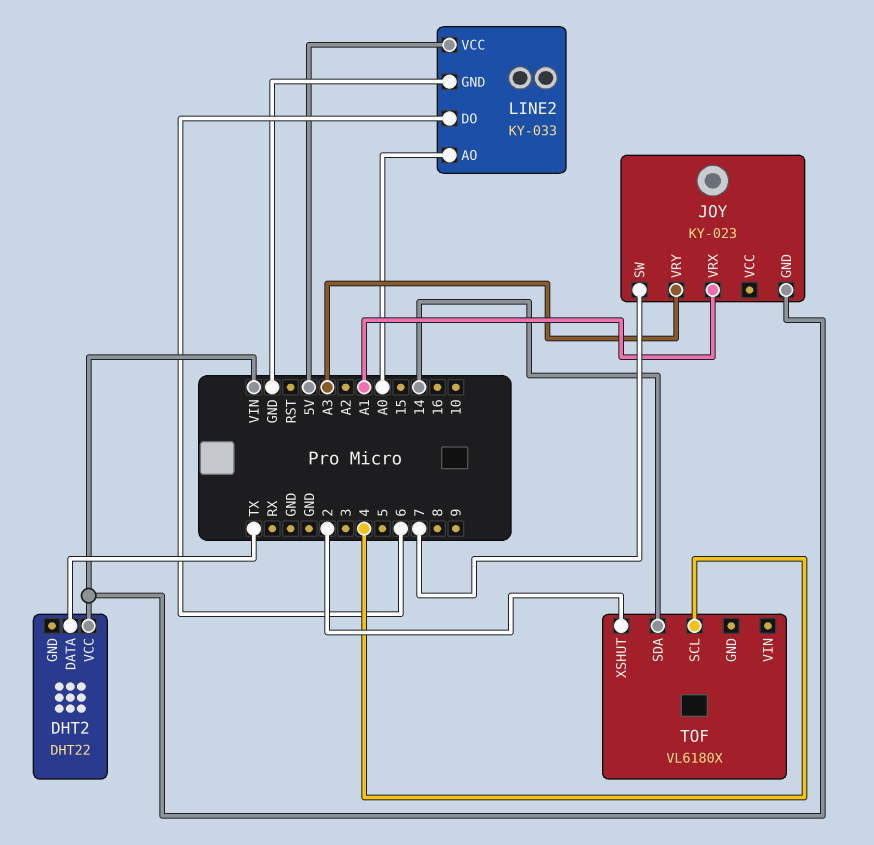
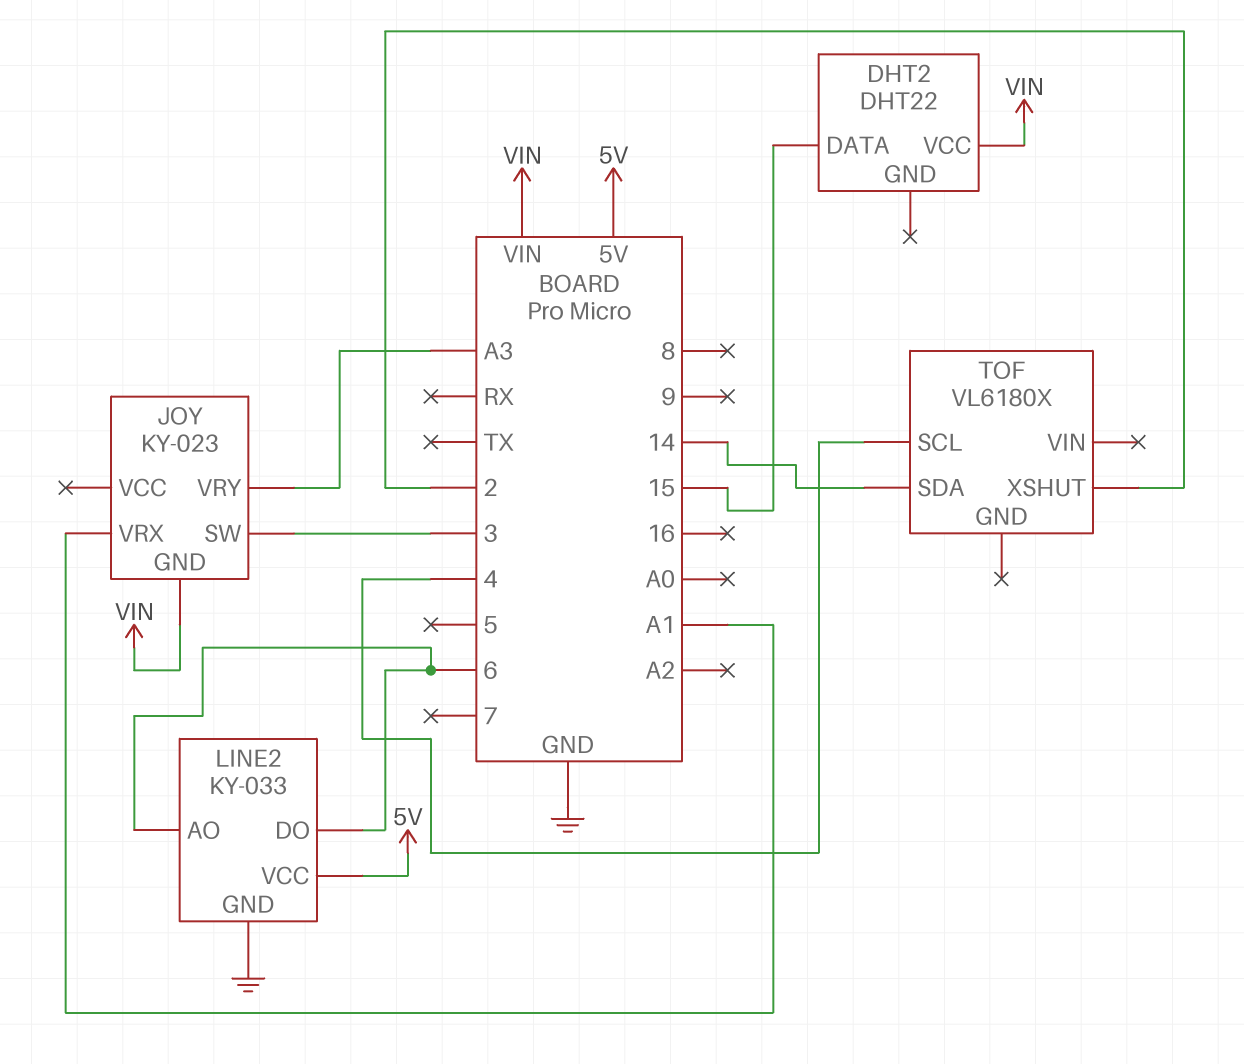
DHT2 pin DATA: TX -> 15
JOY pin SW: 7 -> 3
LINE2 pin AO: A0 -> 6

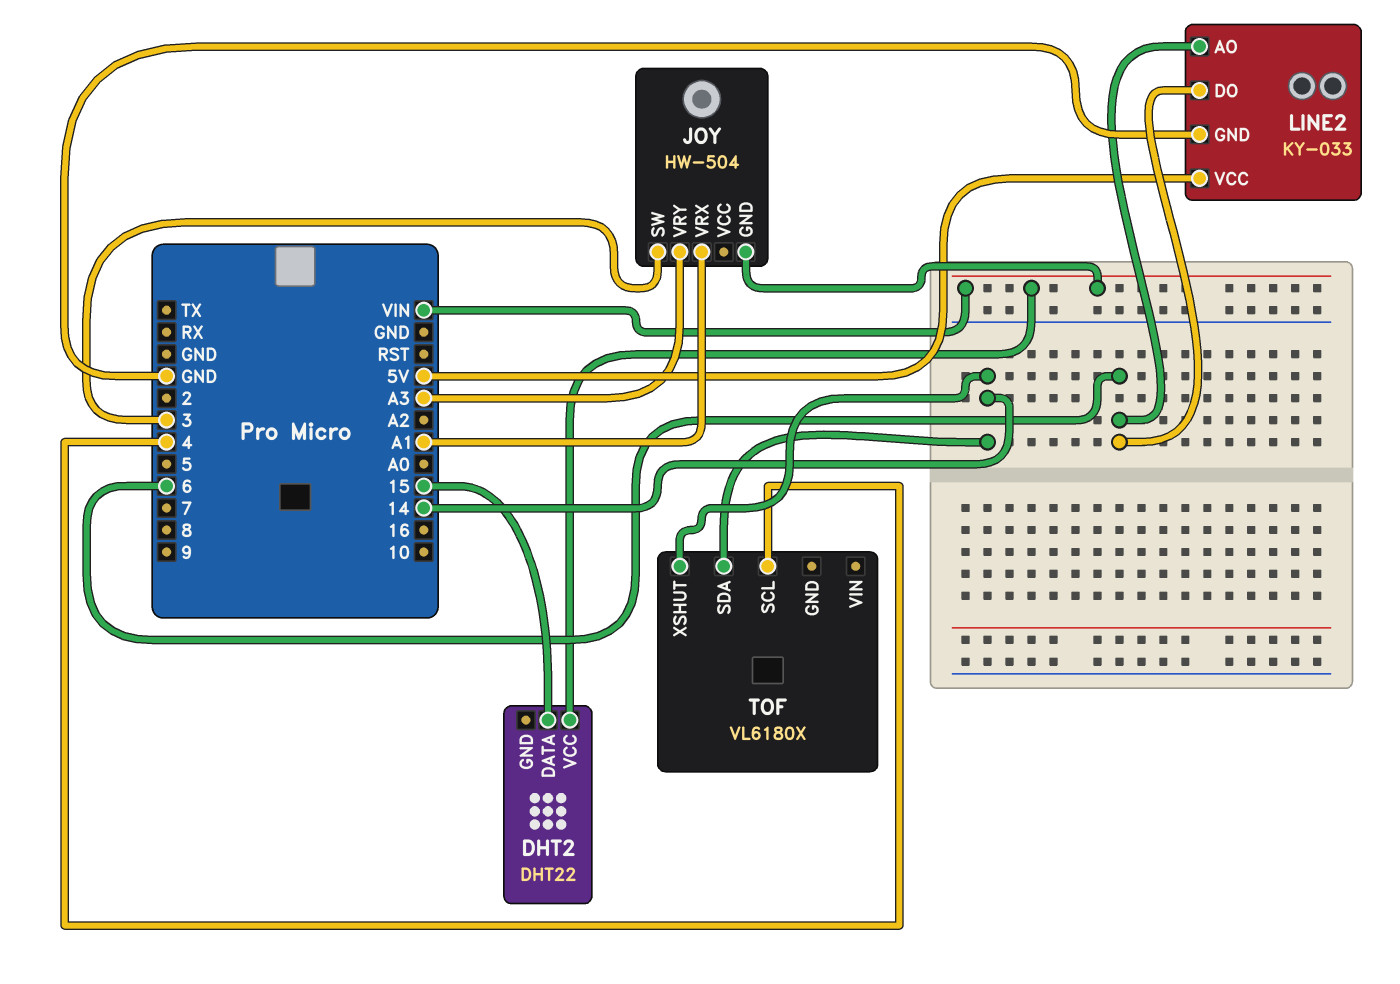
JOY: KY-023 -> HW-504
TOF pin XSHUT: 2 -> 14

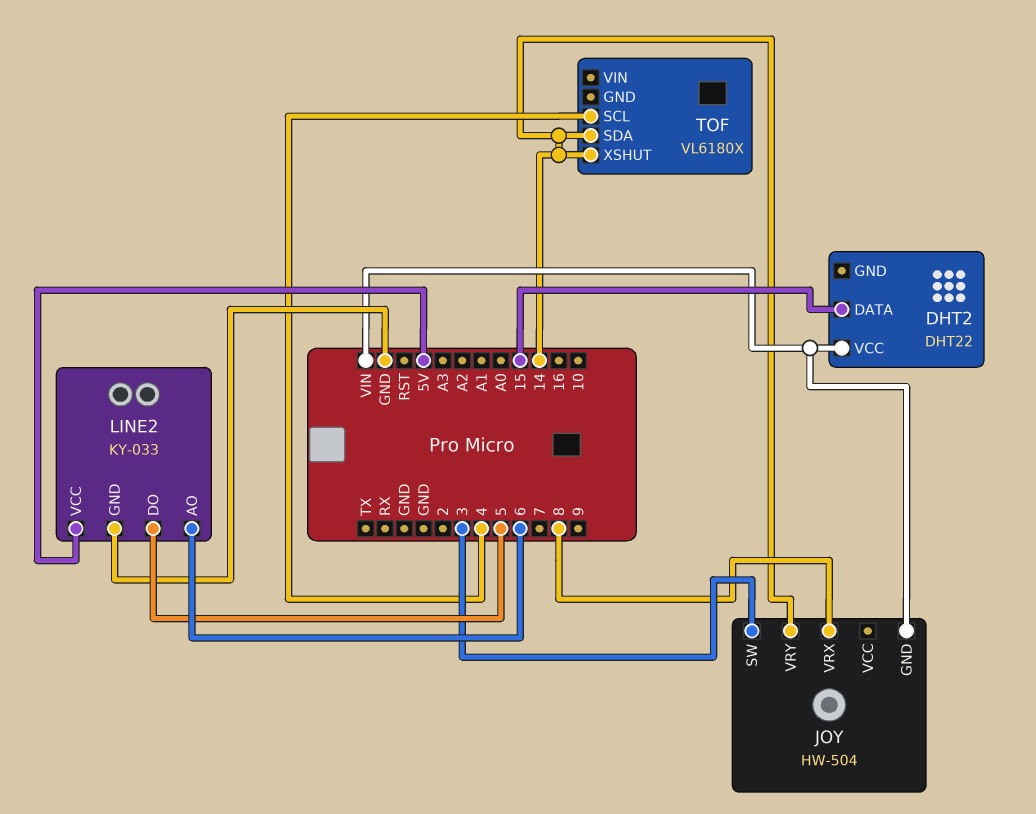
JOY pin VRX: A1 -> 8
JOY pin VRY: A3 -> 14
LINE2 pin DO: 6 -> 5

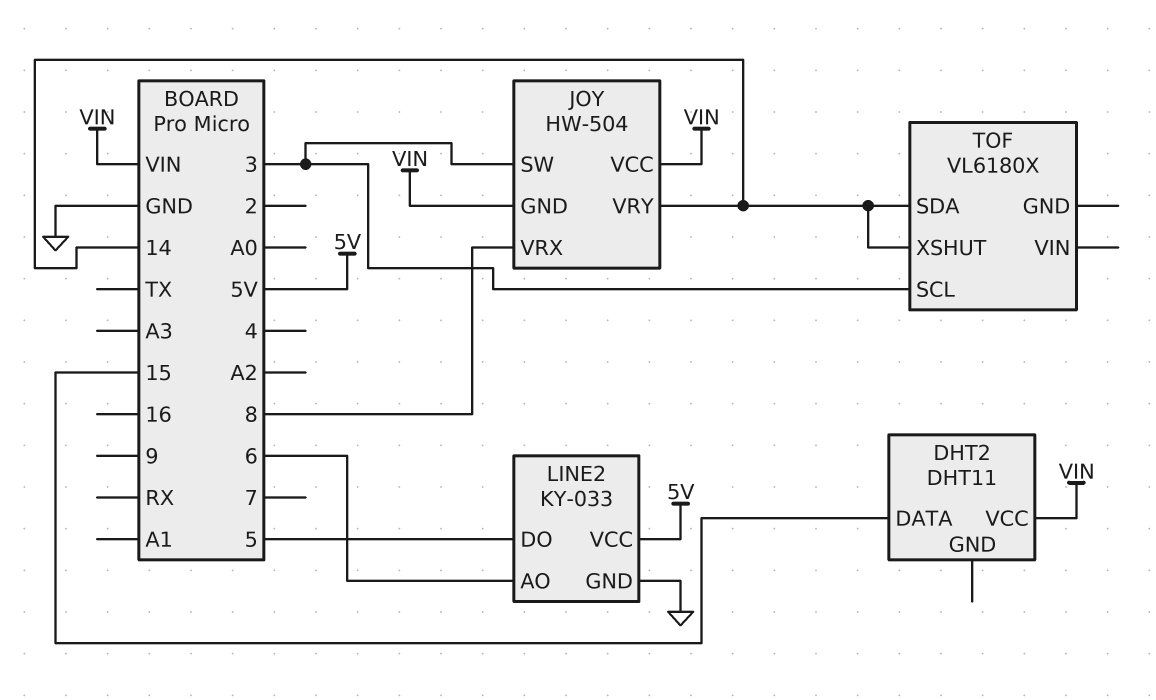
DHT2: DHT22 -> DHT11
JOY pin VCC: none -> VIN
TOF pin SCL: 4 -> 3

